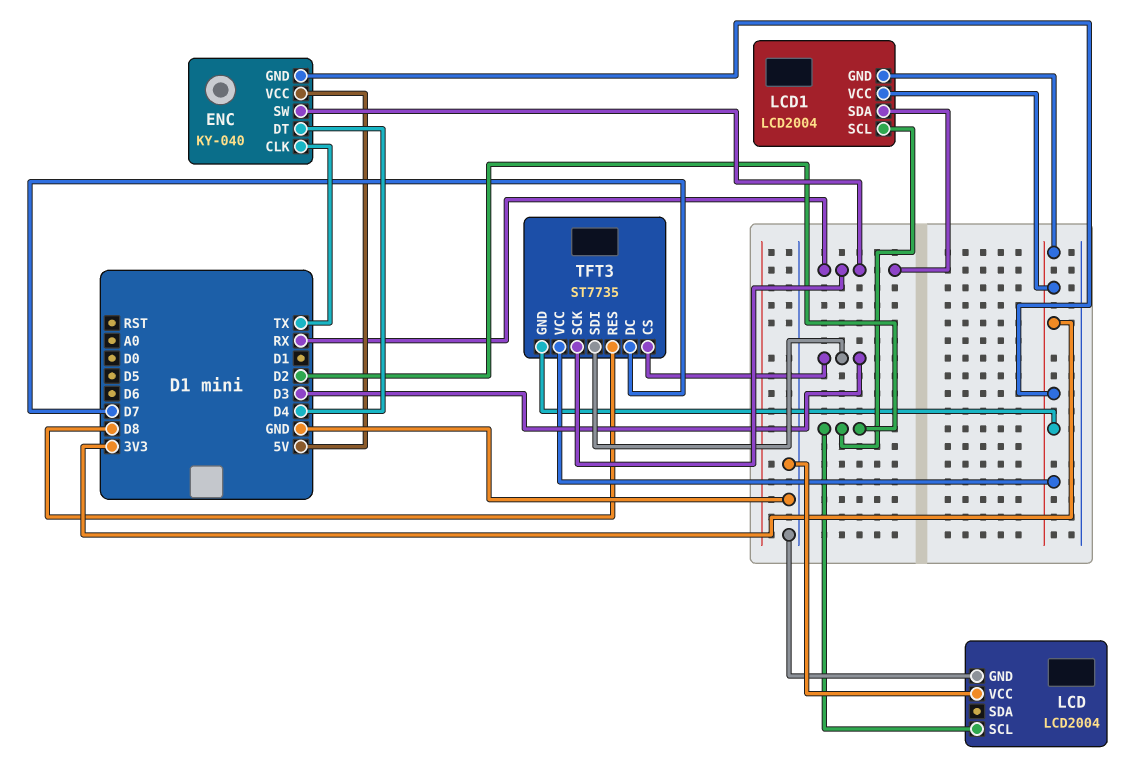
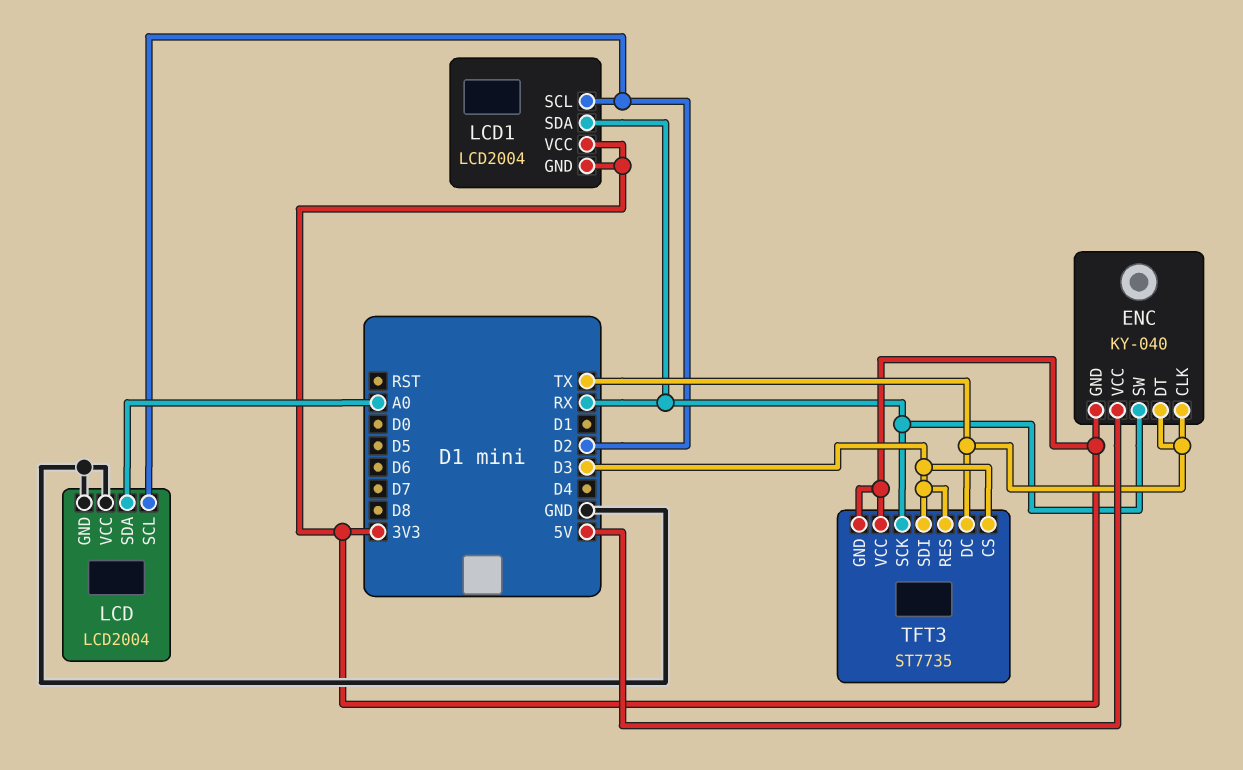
ENC pin DT: D4 -> TX
LCD pin SDA: none -> A0
TFT3 pin DC: D7 -> TX
TFT3 pin RES: D8 -> D3

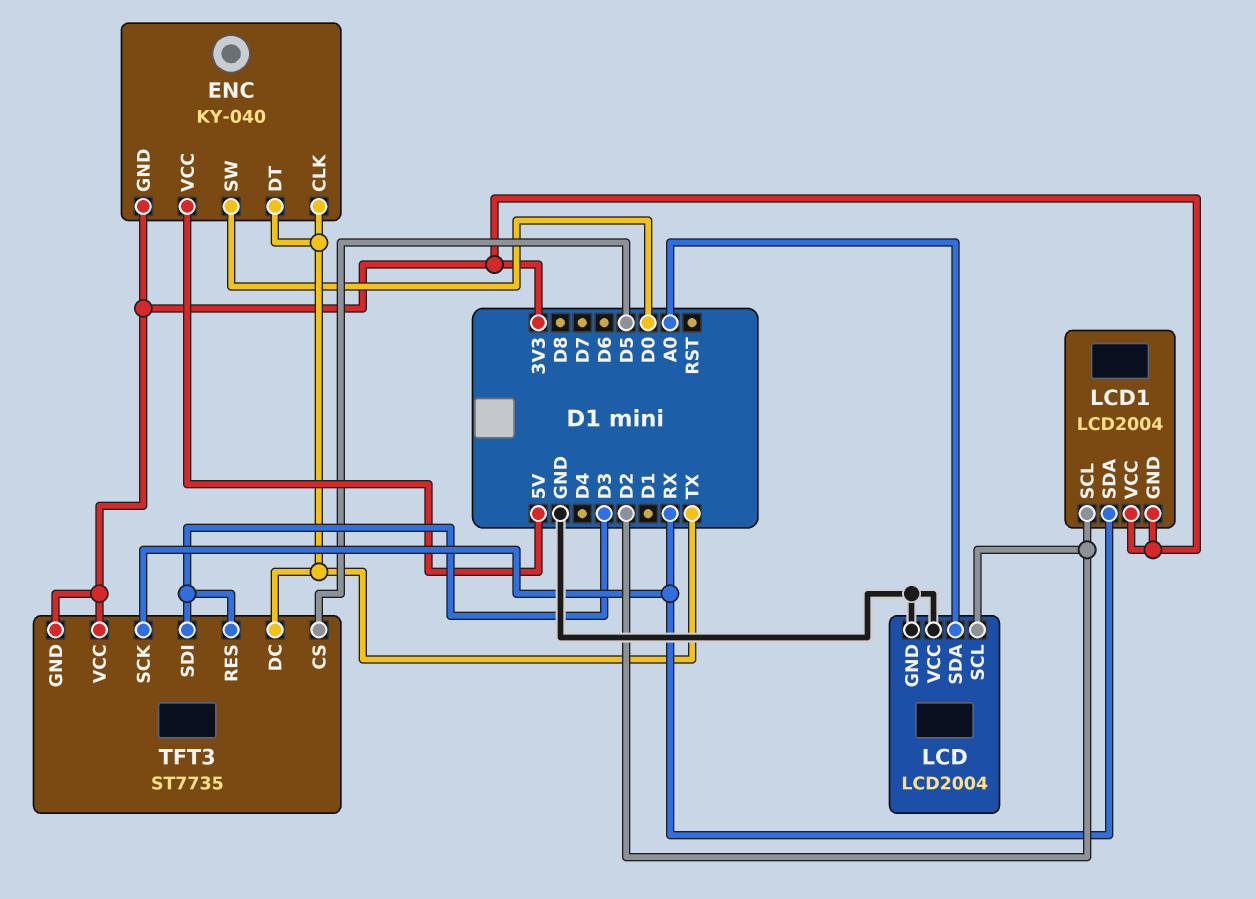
ENC pin SW: RX -> D0
TFT3 pin CS: D3 -> D5

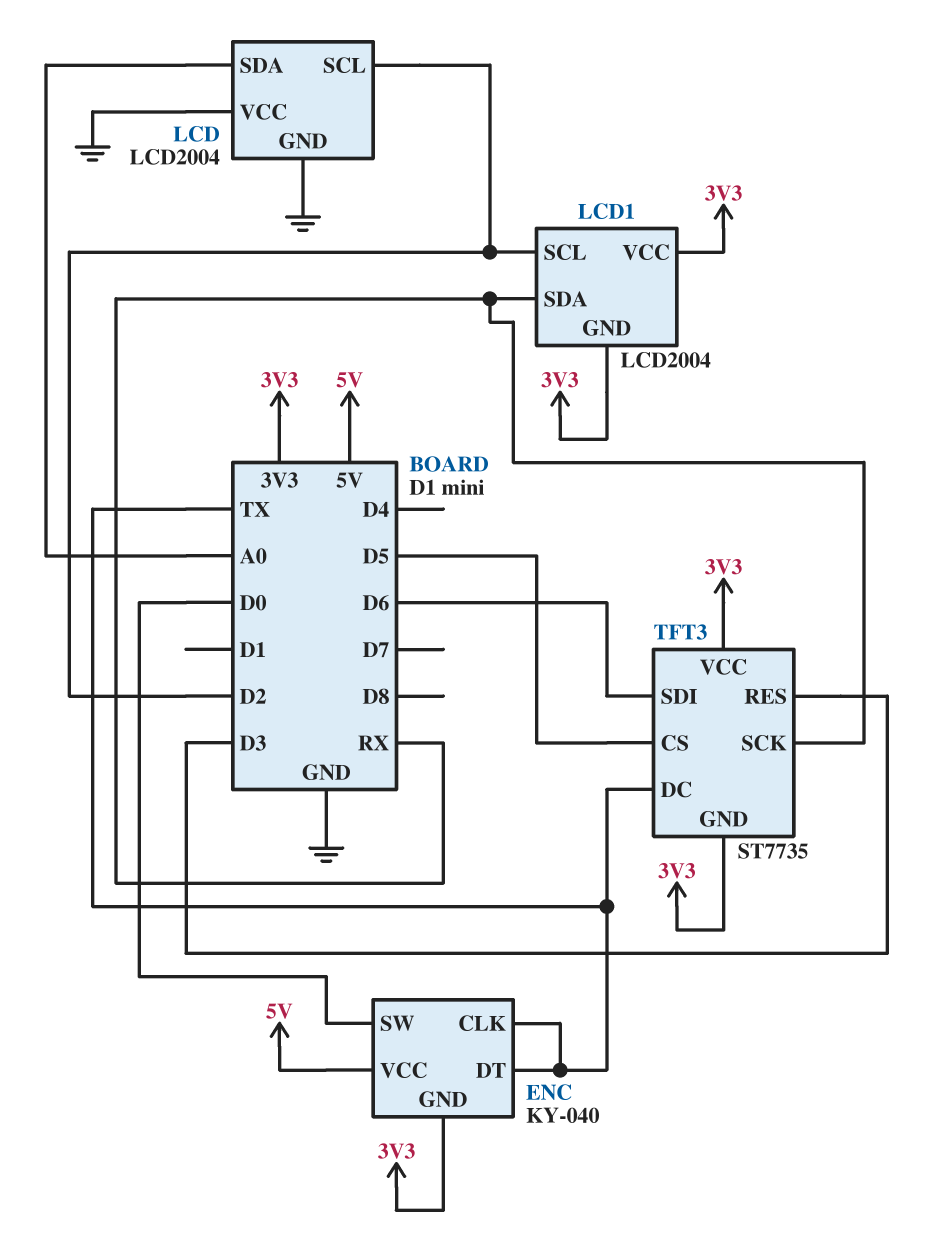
TFT3 pin SDI: D3 -> D6

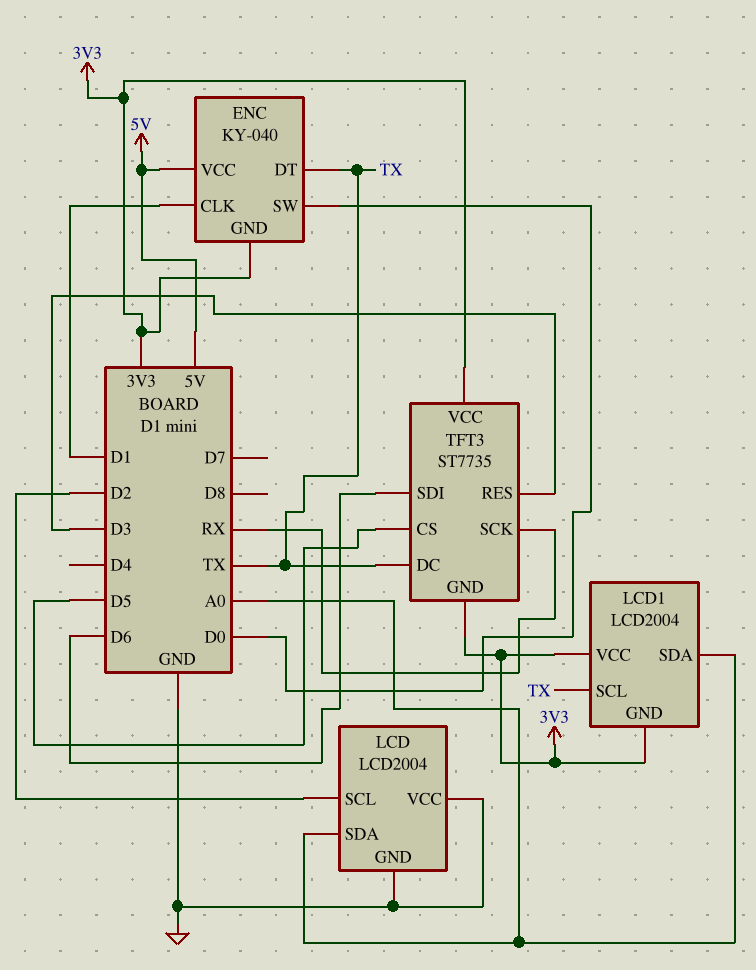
ENC pin CLK: TX -> D1
LCD1 pin SCL: D2 -> TX
LCD1 pin SDA: RX -> A0

